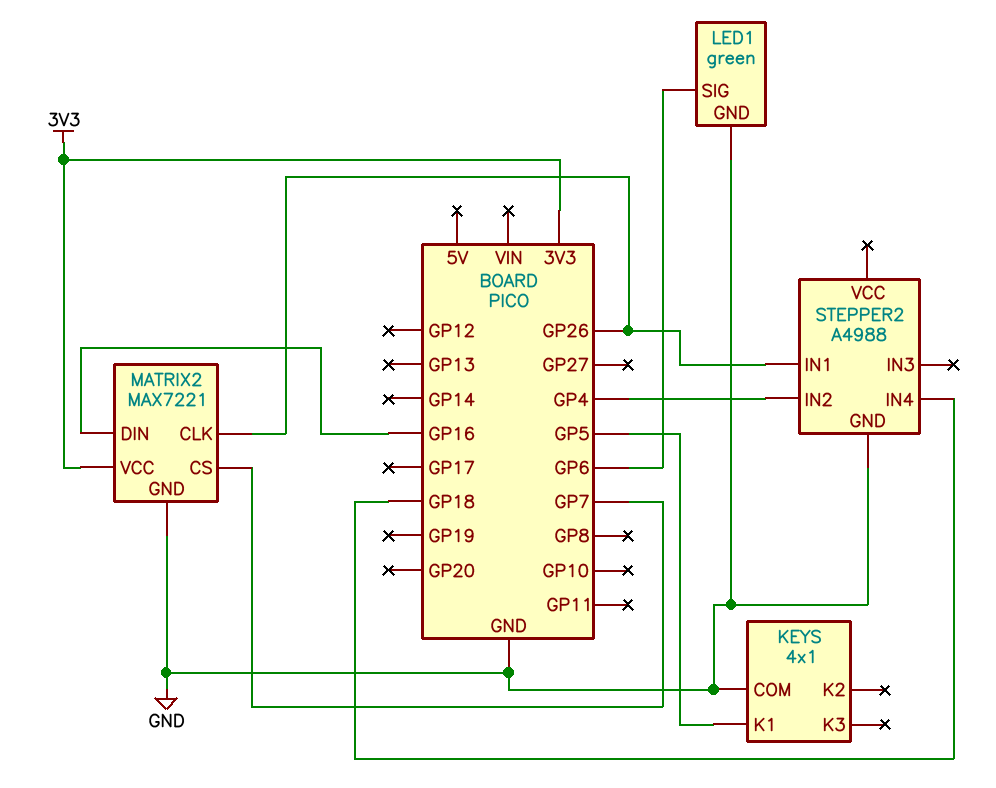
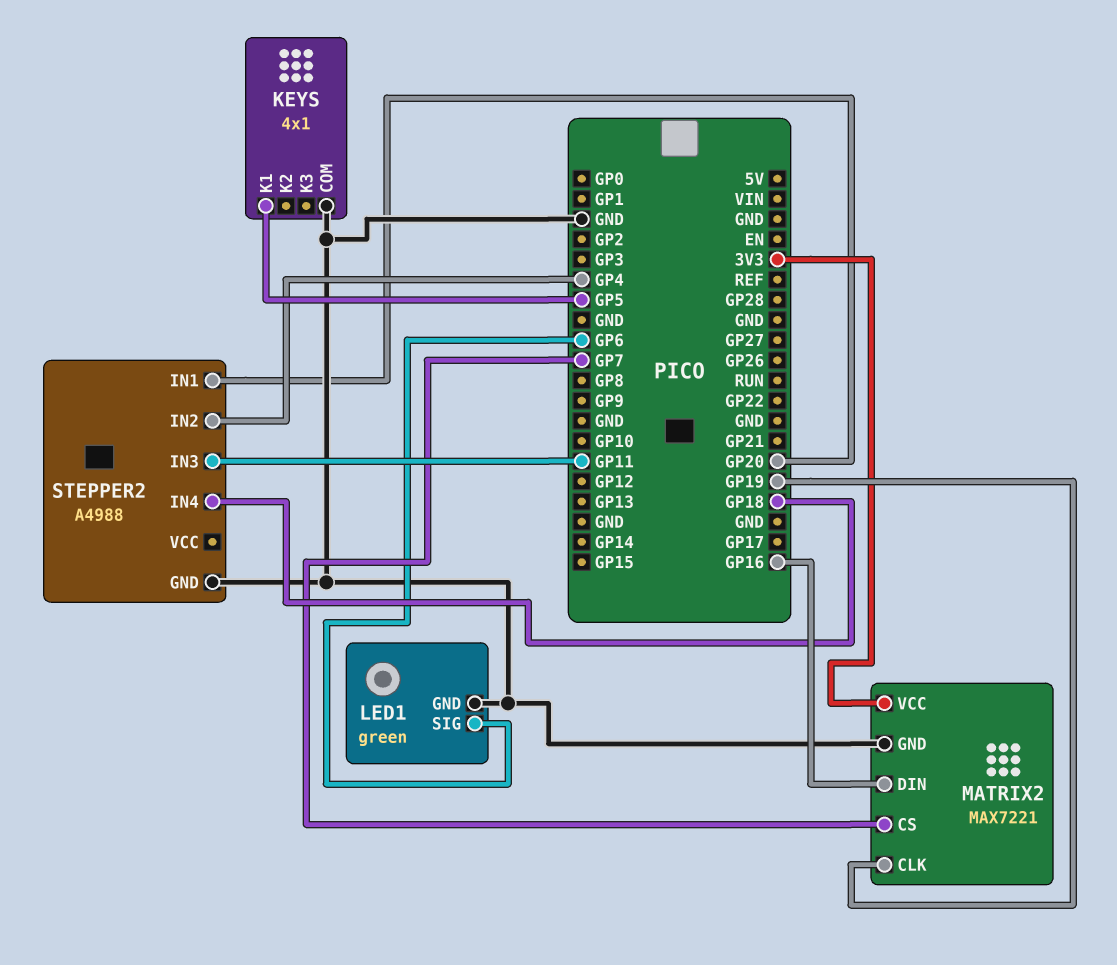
MATRIX2 pin CLK: GP26 -> GP19
STEPPER2 pin IN1: GP26 -> GP20
STEPPER2 pin IN3: none -> GP11

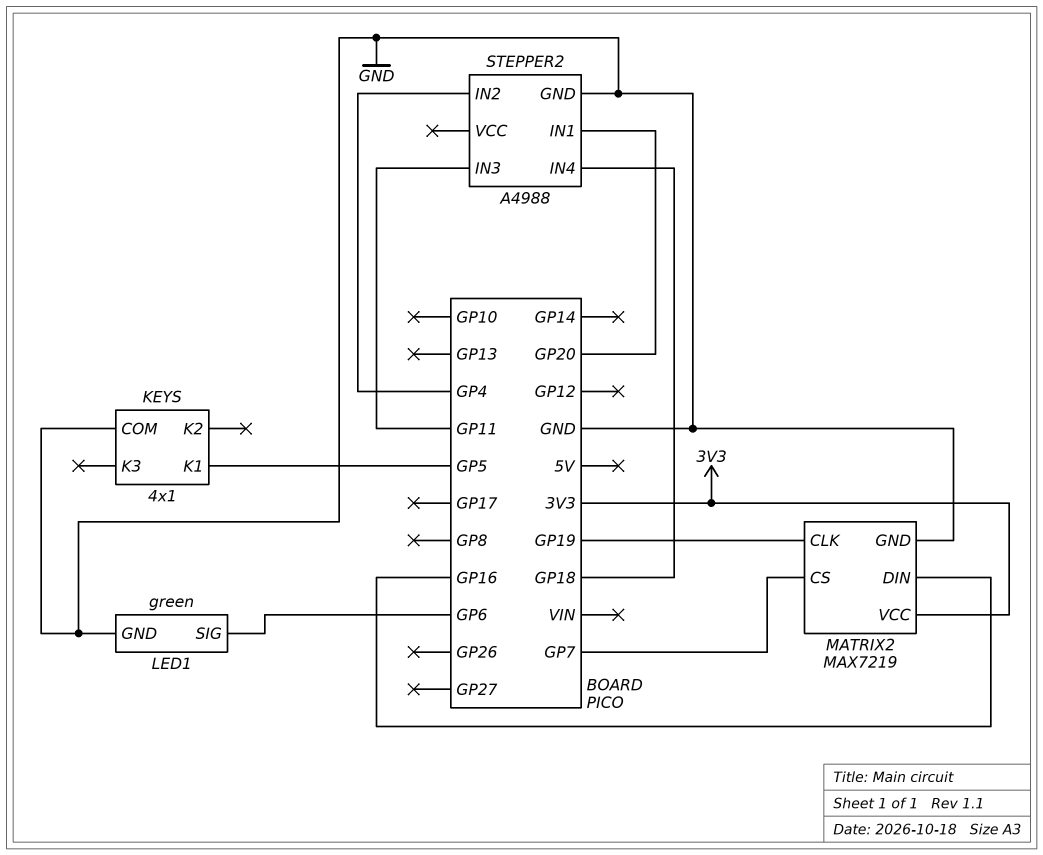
MATRIX2: MAX7221 -> MAX7219

